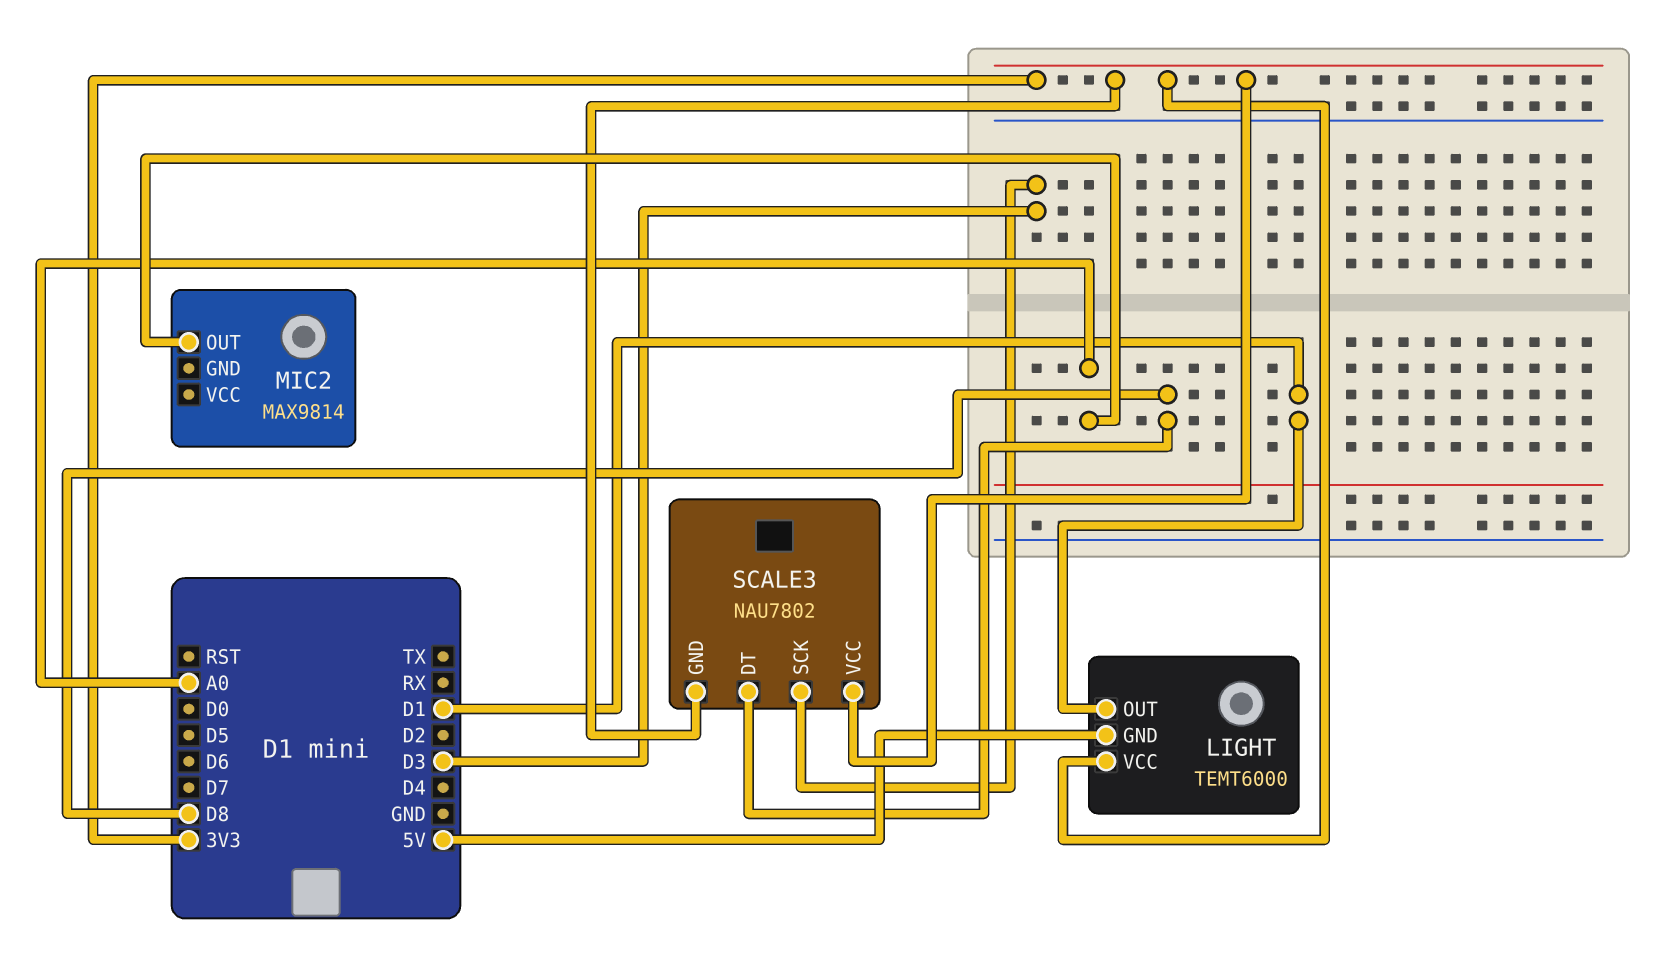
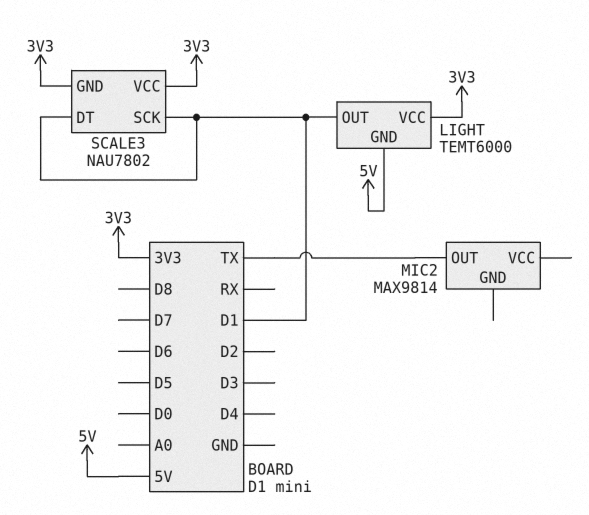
MIC2 pin OUT: A0 -> TX
SCALE3 pin DT: D8 -> D1
SCALE3 pin SCK: D3 -> D1

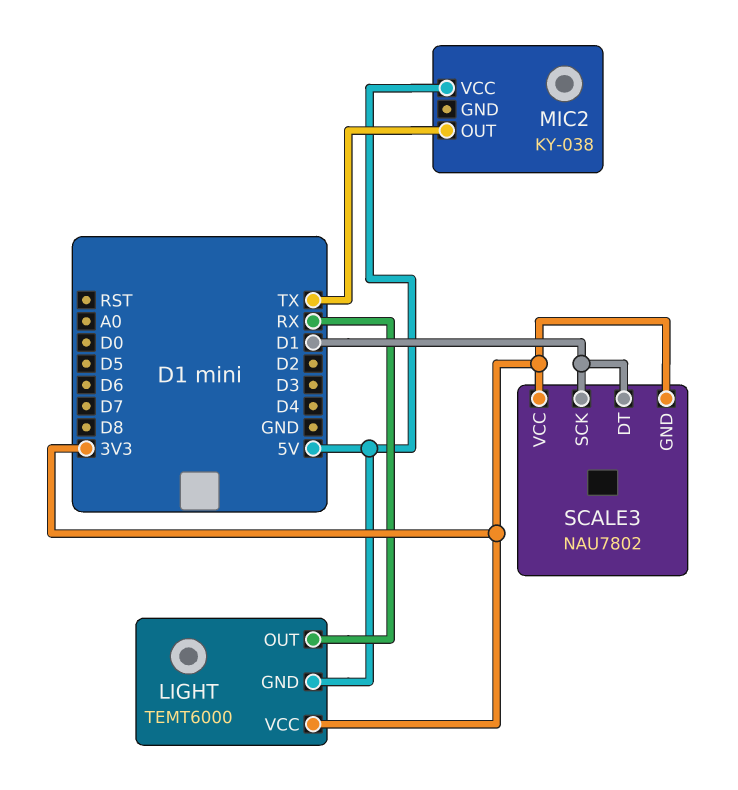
LIGHT pin OUT: D1 -> RX
MIC2: MAX9814 -> KY-038
MIC2 pin VCC: none -> 5V

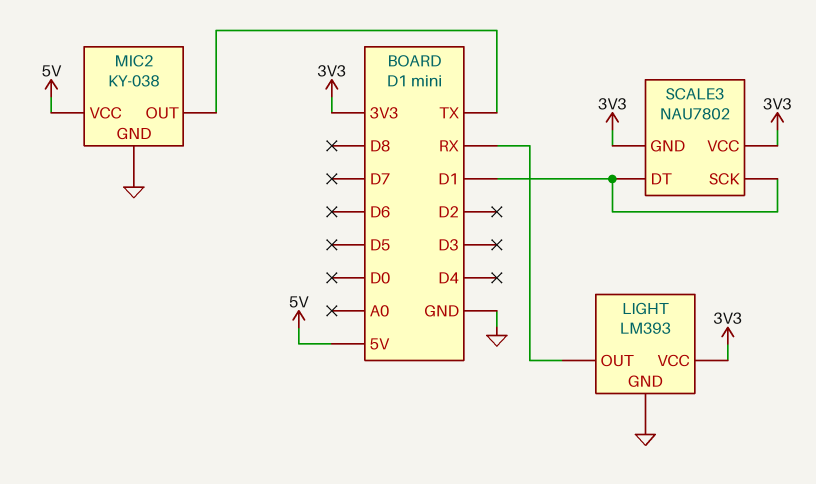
LIGHT: TEMT6000 -> LM393
LIGHT pin GND: 5V -> GND
MIC2 pin GND: none -> GND

